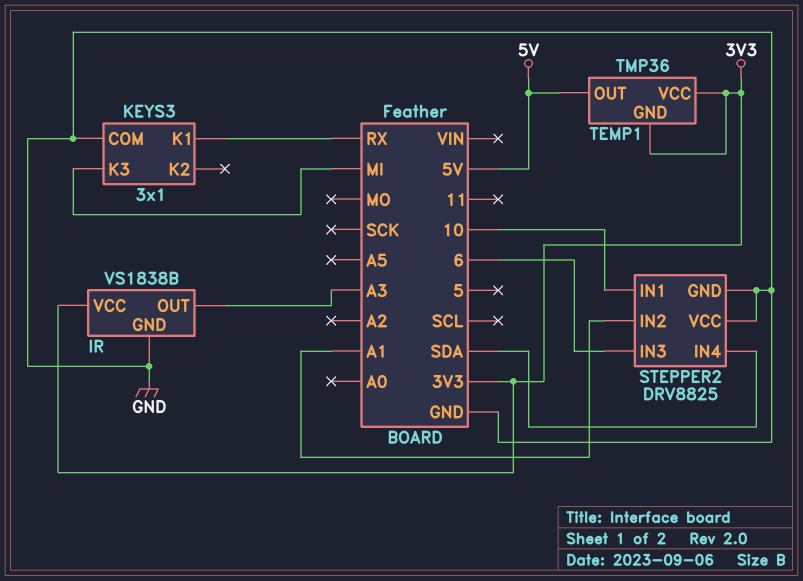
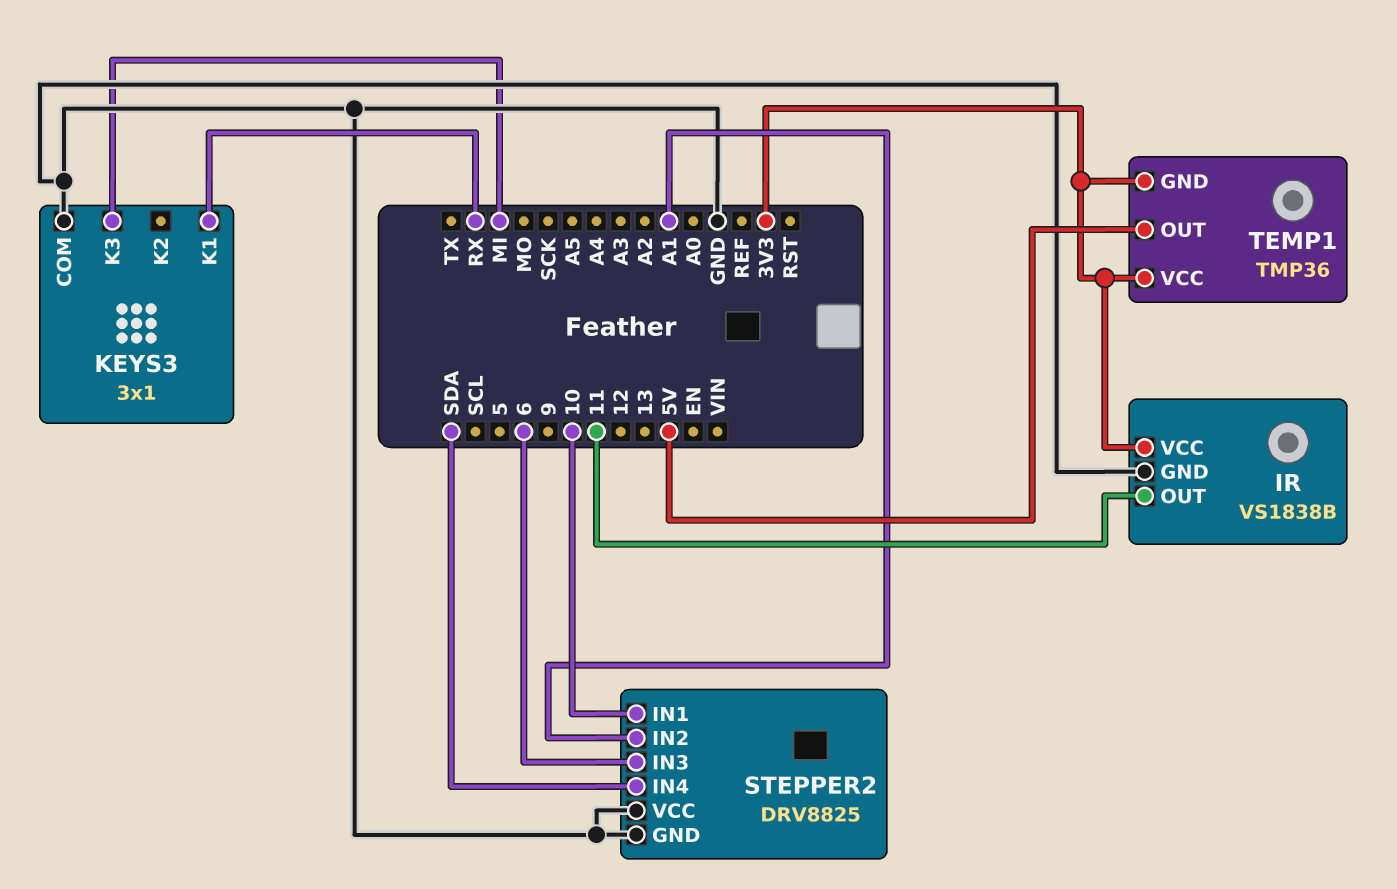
IR pin OUT: A3 -> 11

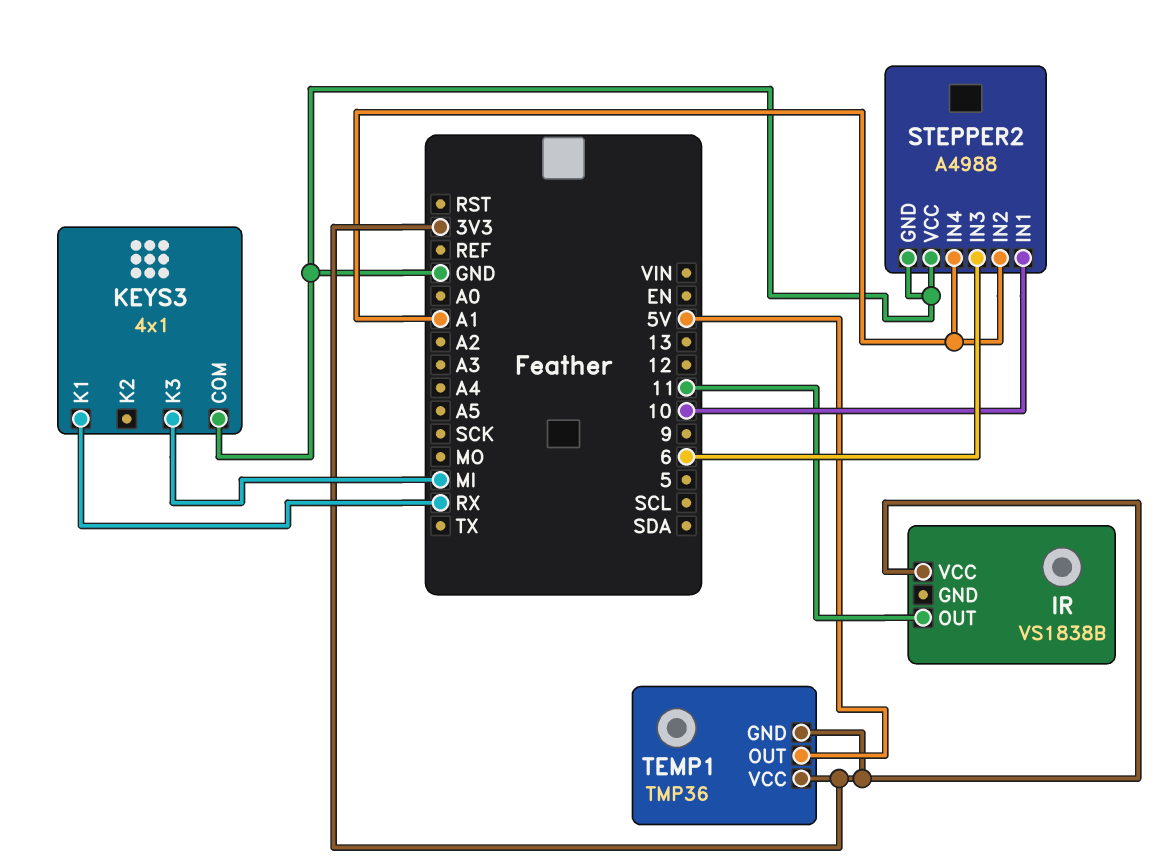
IR pin GND: GND -> none
KEYS3: 3x1 -> 4x1
STEPPER2: DRV8825 -> A4988
STEPPER2 pin IN4: SDA -> A1

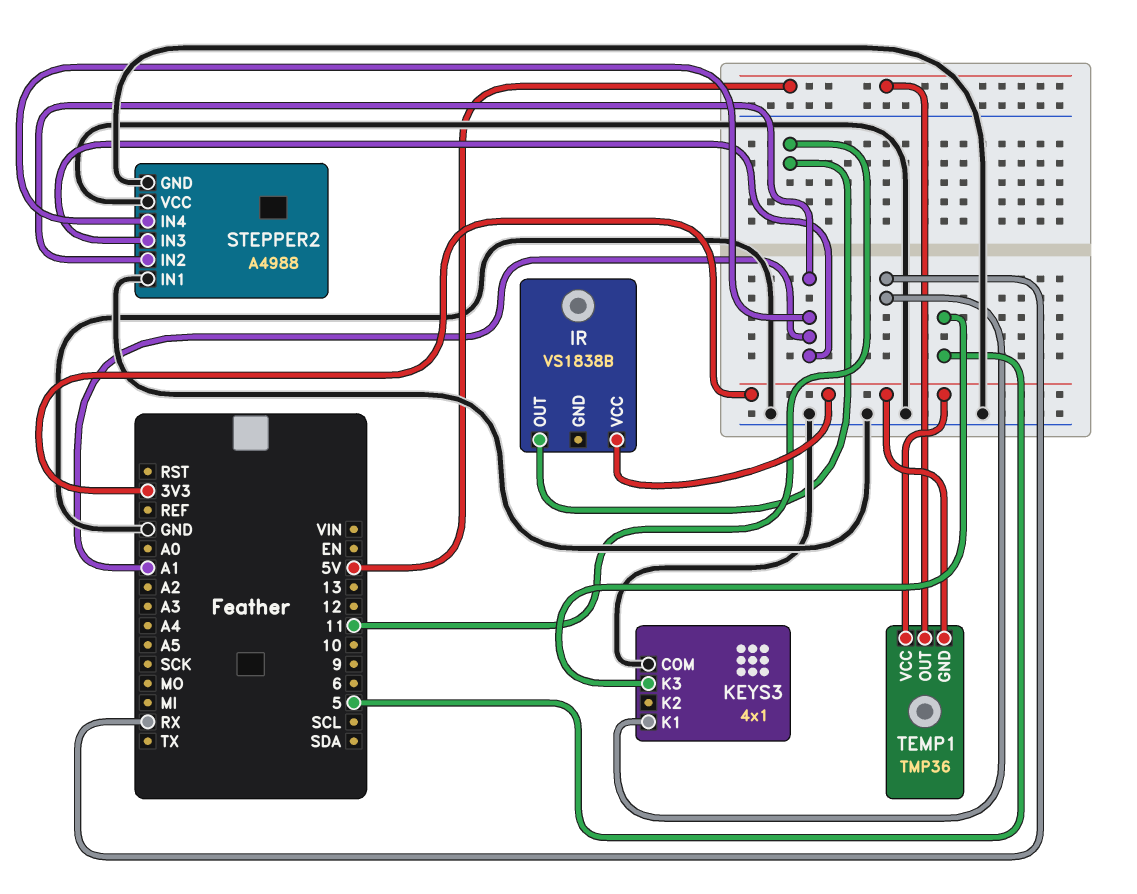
KEYS3 pin K3: MI -> 5
STEPPER2 pin IN1: 10 -> GND
STEPPER2 pin IN3: 6 -> A1

